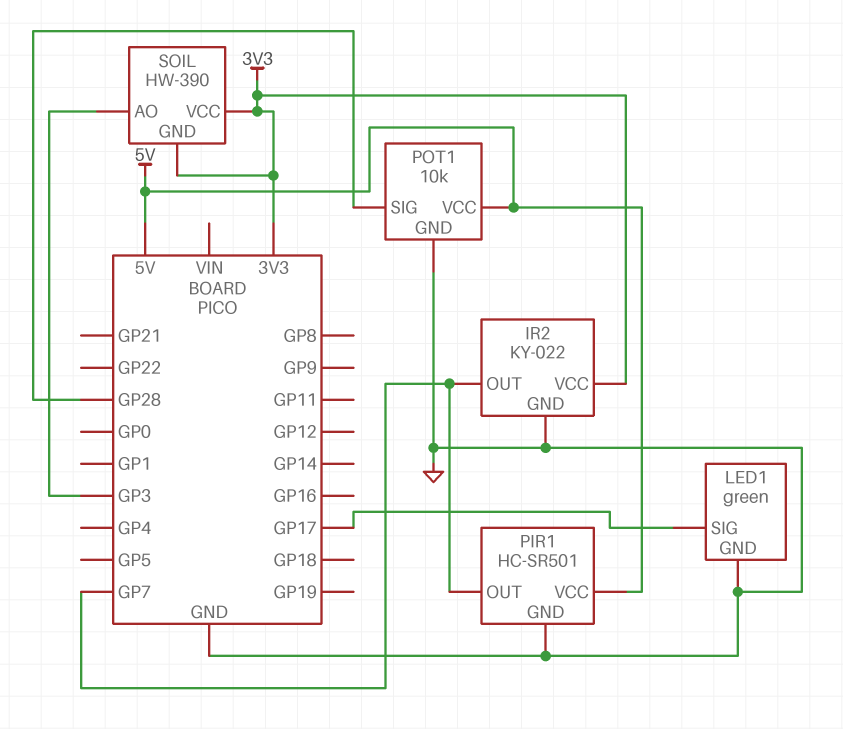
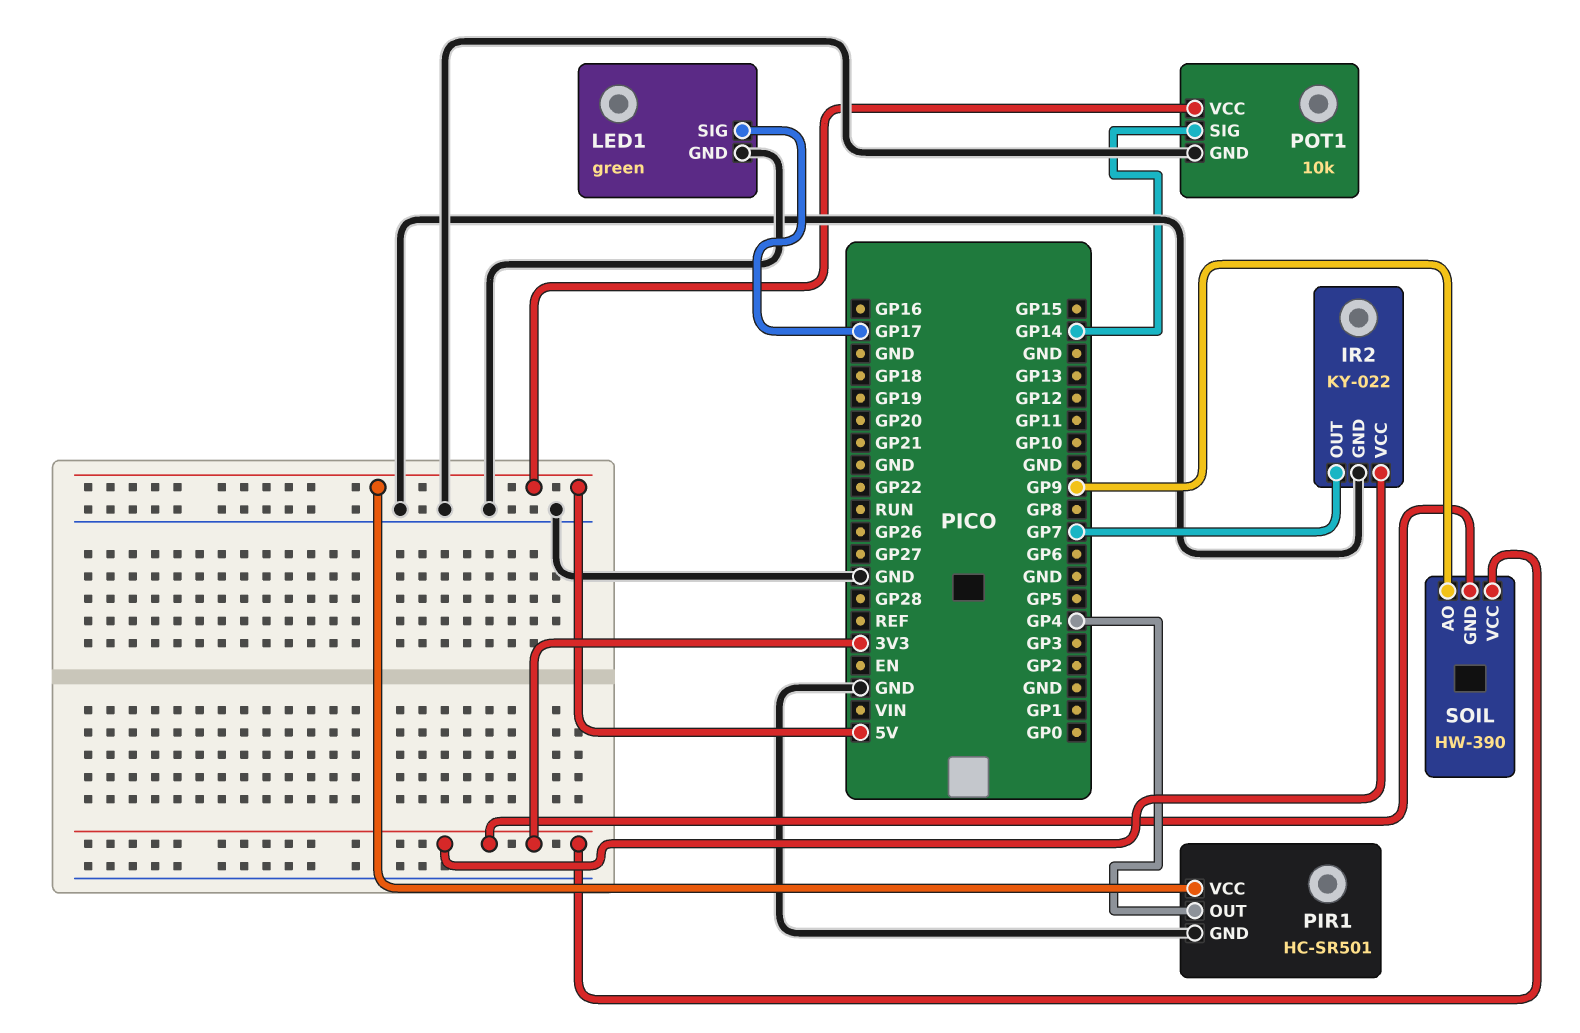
PIR1 pin OUT: GP7 -> GP4
POT1 pin SIG: GP28 -> GP14
SOIL pin AO: GP3 -> GP9

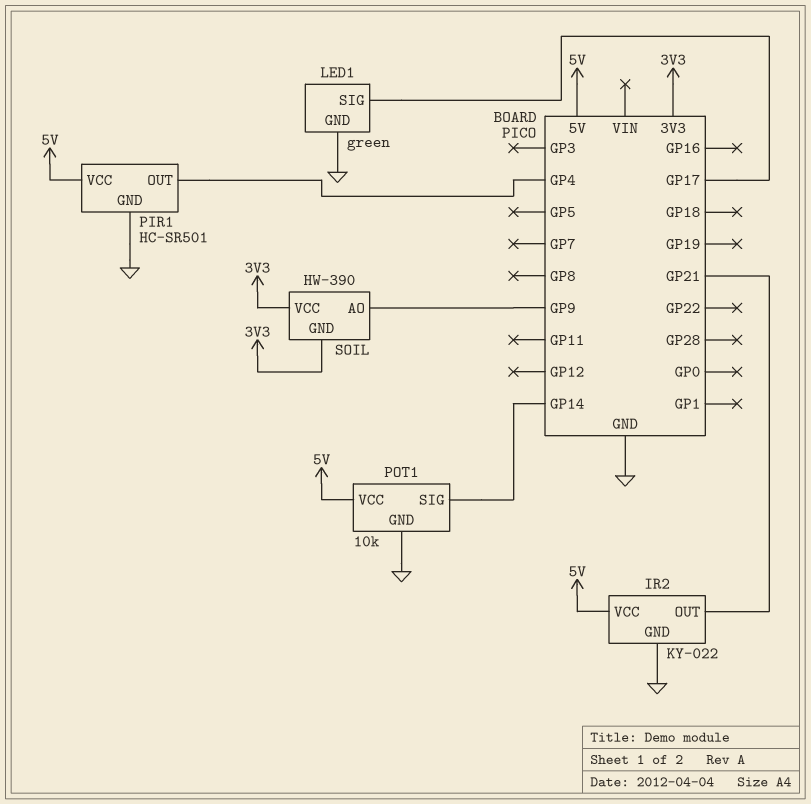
IR2 pin OUT: GP7 -> GP21
IR2 pin VCC: 3V3 -> 5V

